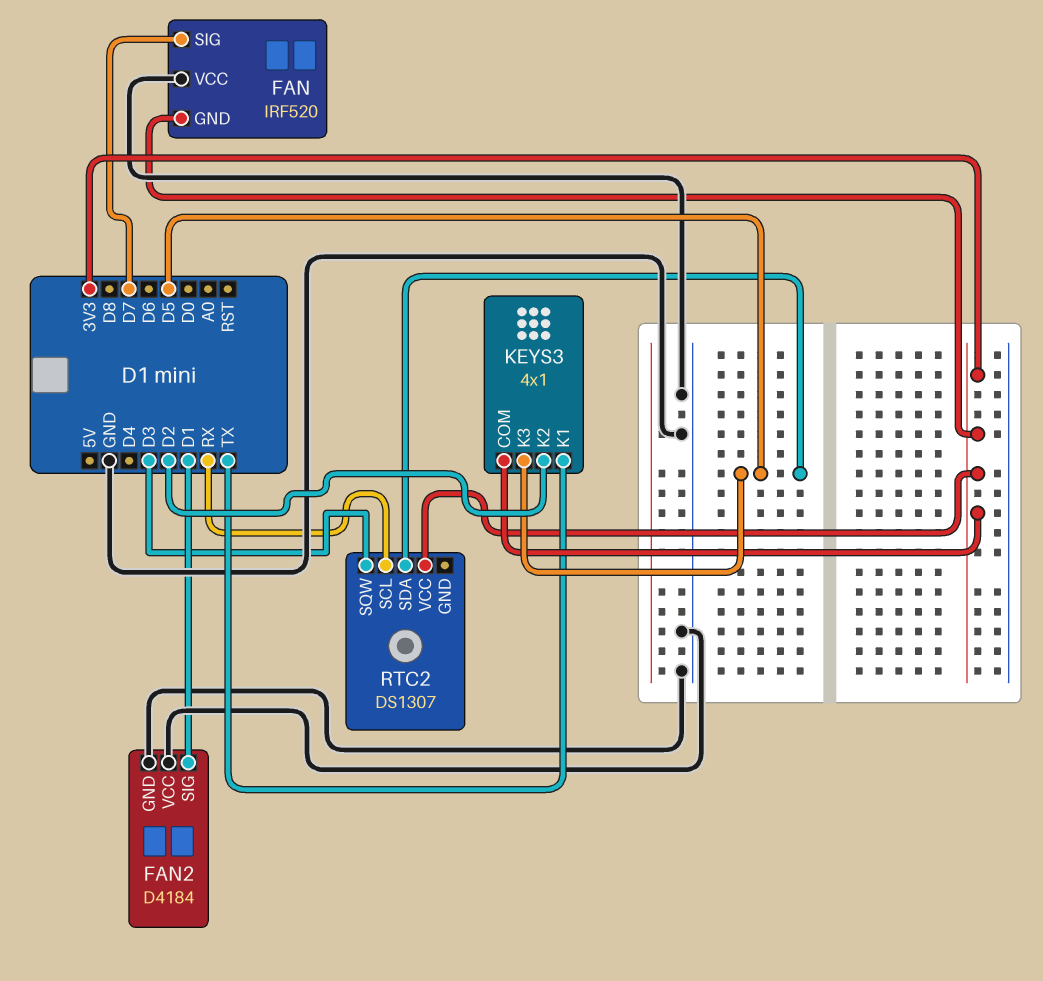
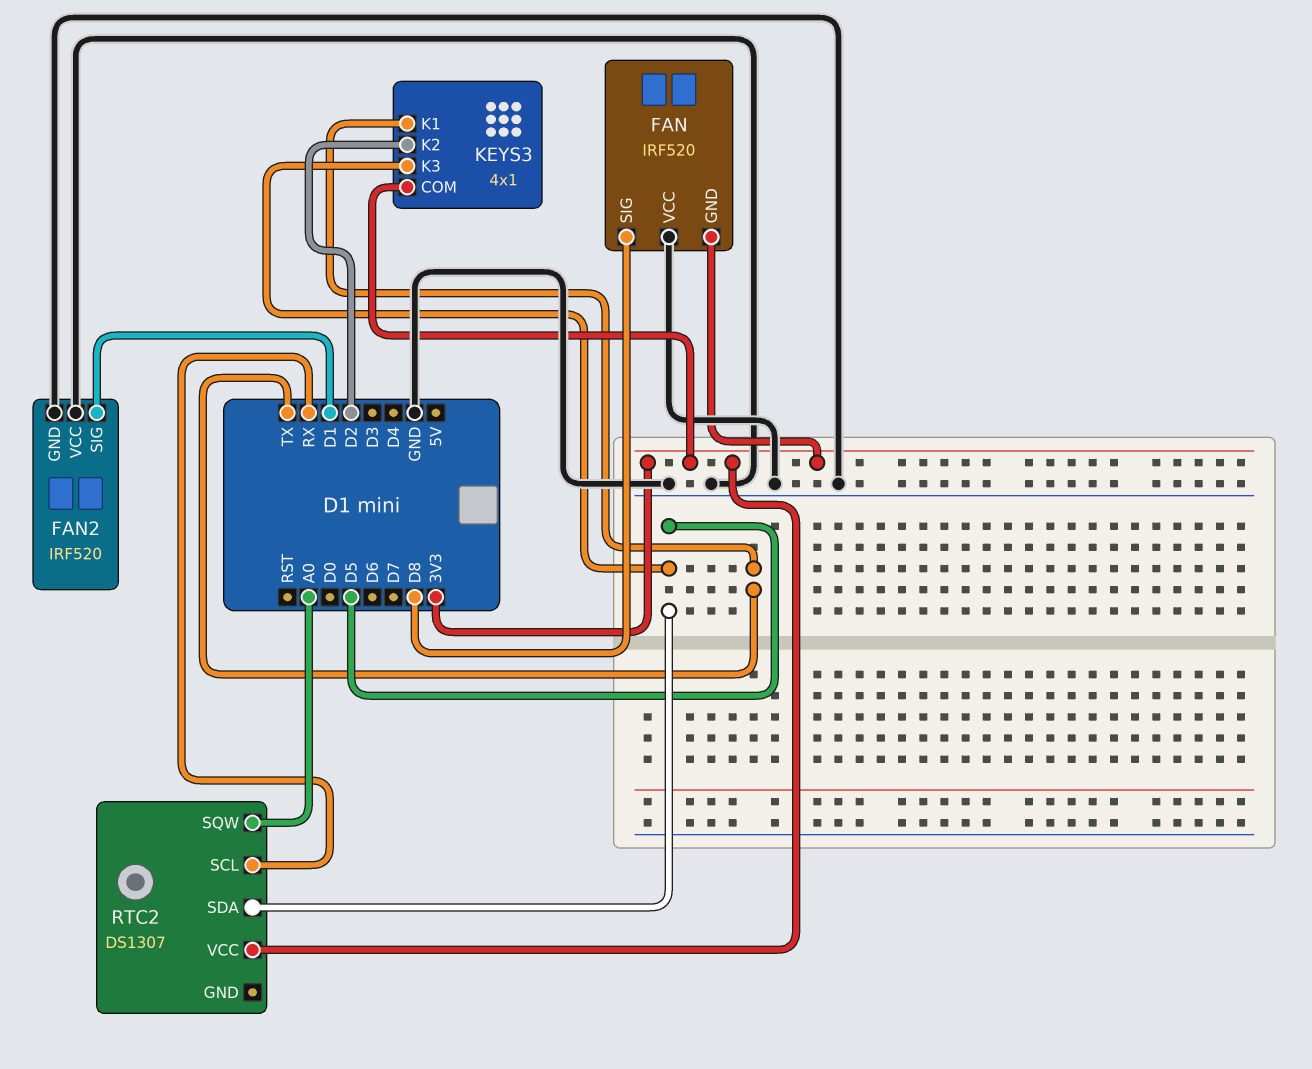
FAN pin SIG: D7 -> D8
FAN2: D4184 -> IRF520
RTC2 pin SQW: D3 -> A0

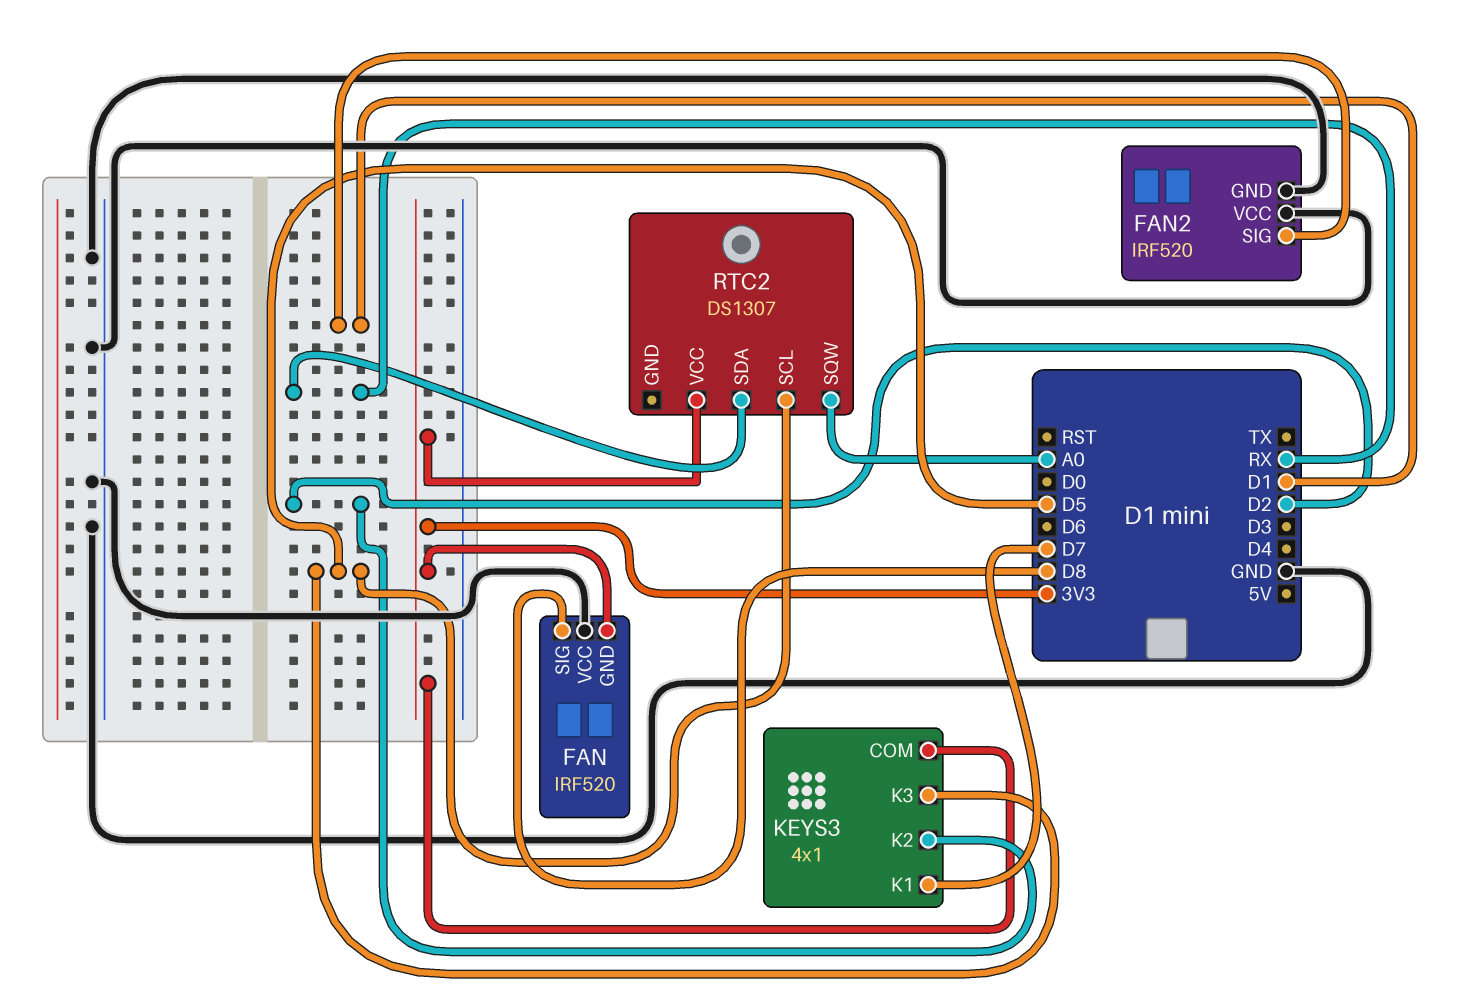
KEYS3 pin K1: TX -> D7
RTC2 pin SCL: RX -> D5
RTC2 pin SDA: D5 -> RX

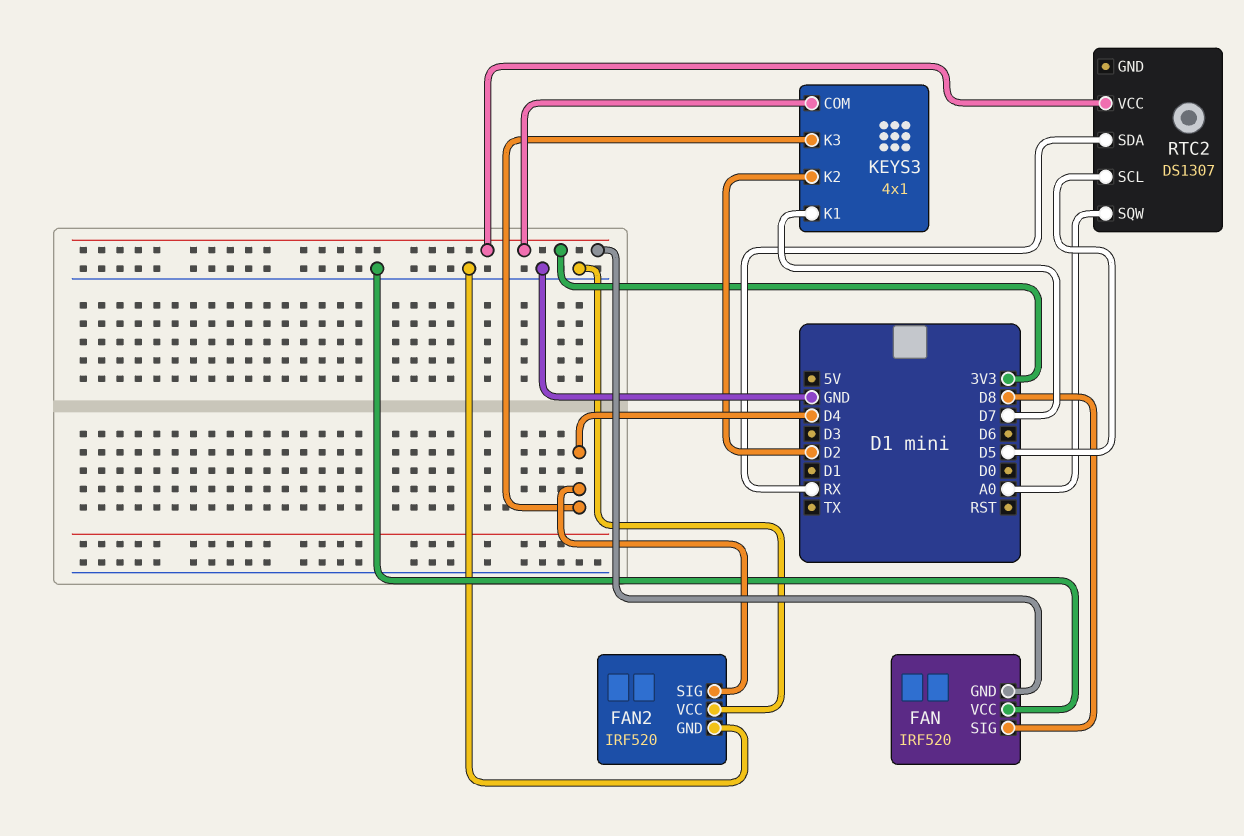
FAN2 pin SIG: D1 -> D4
KEYS3 pin K3: D5 -> D4

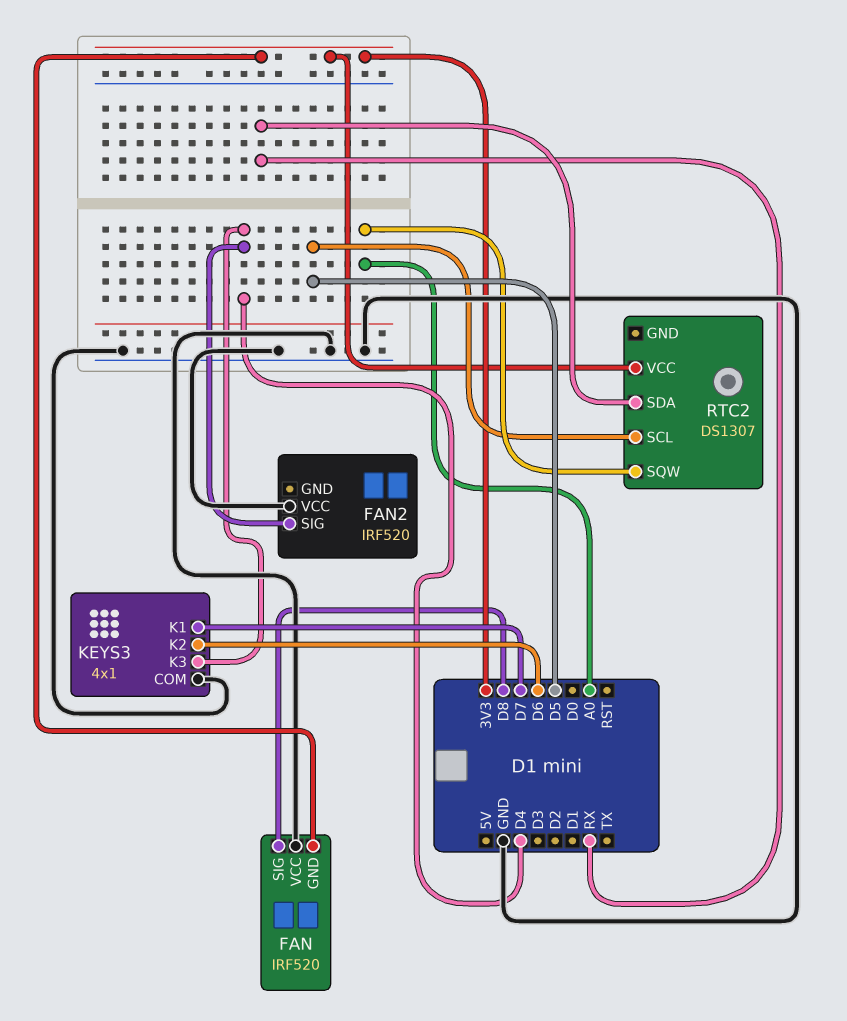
FAN2 pin GND: GND -> none
KEYS3 pin COM: 3V3 -> GND
KEYS3 pin K2: D2 -> D6

